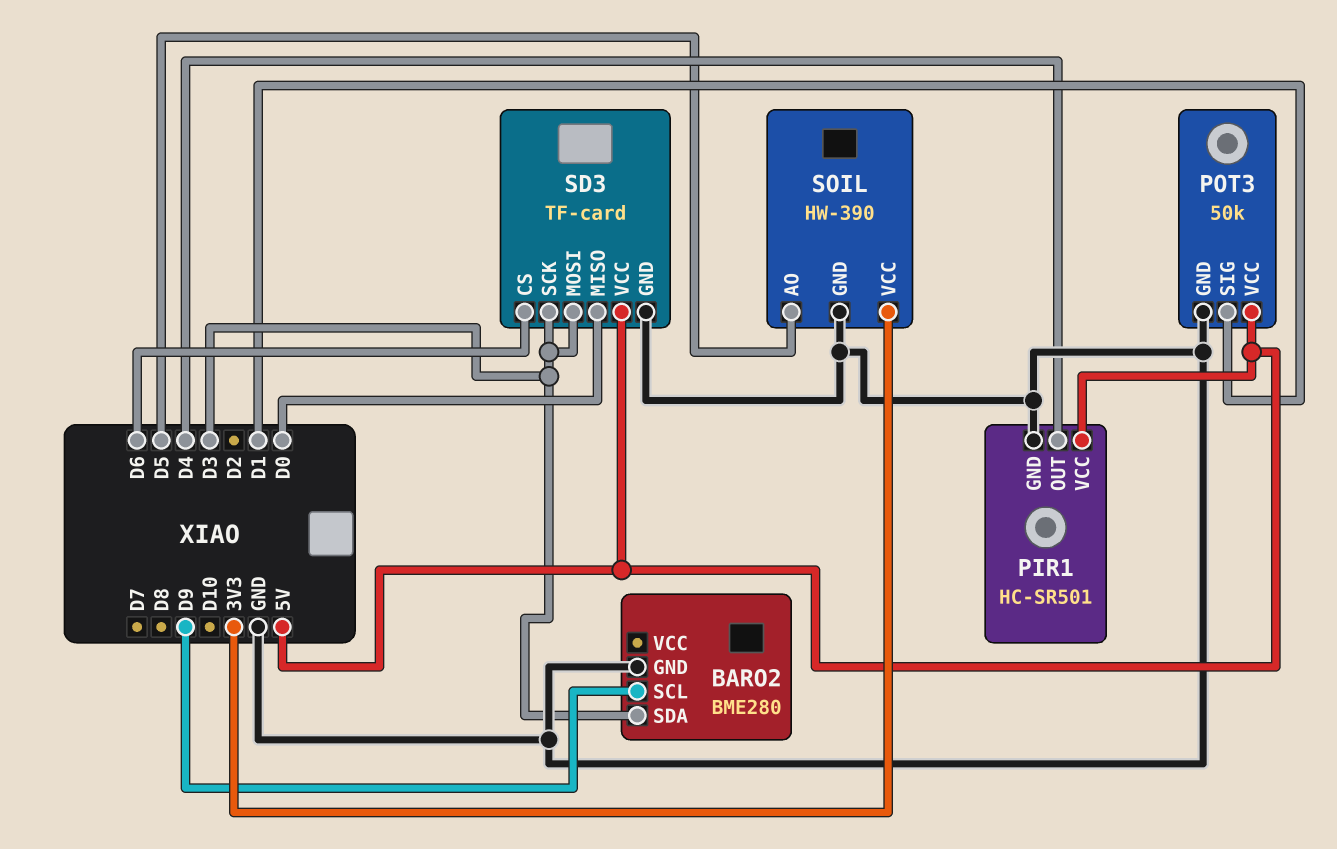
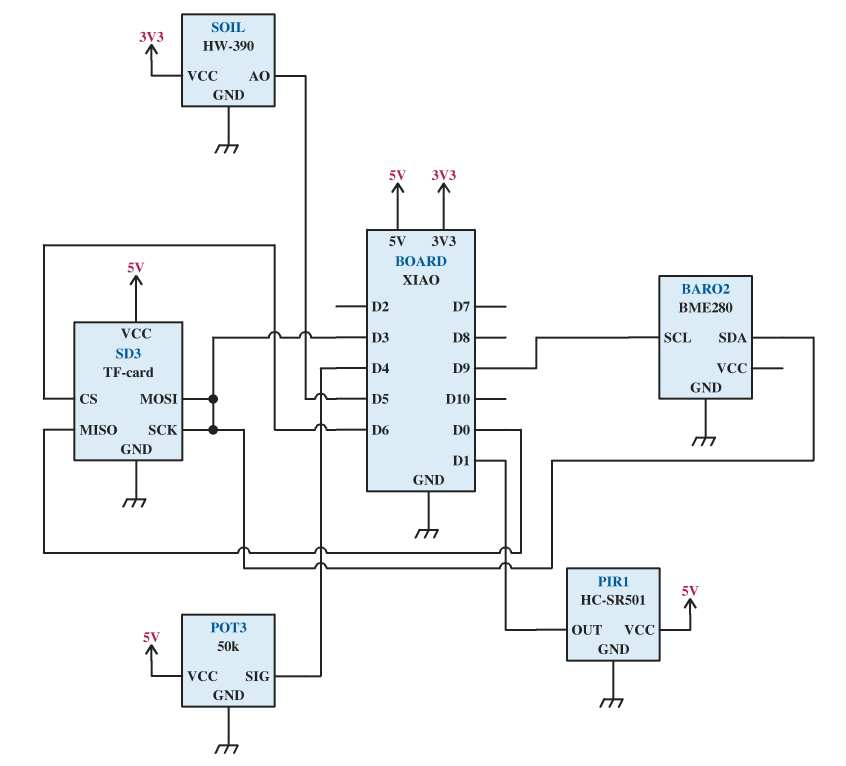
PIR1 pin OUT: D4 -> D1
POT3 pin SIG: D1 -> D4

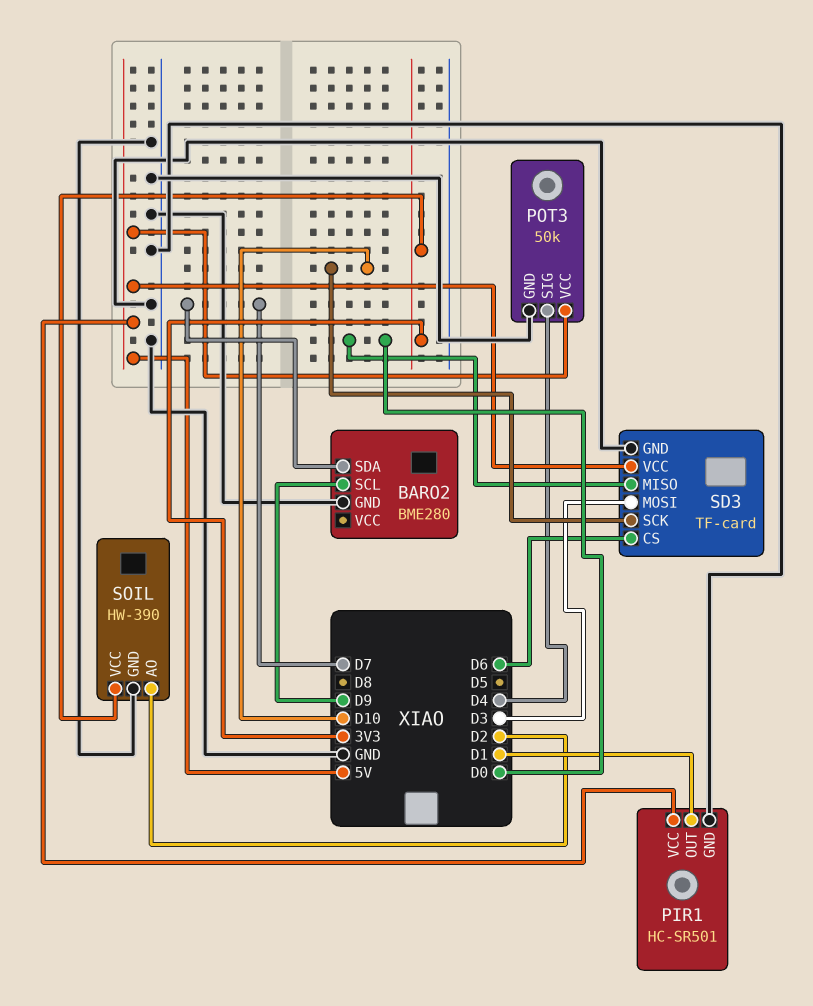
BARO2 pin SDA: D3 -> D7
SD3 pin SCK: D3 -> D10
SOIL pin AO: D5 -> D2

